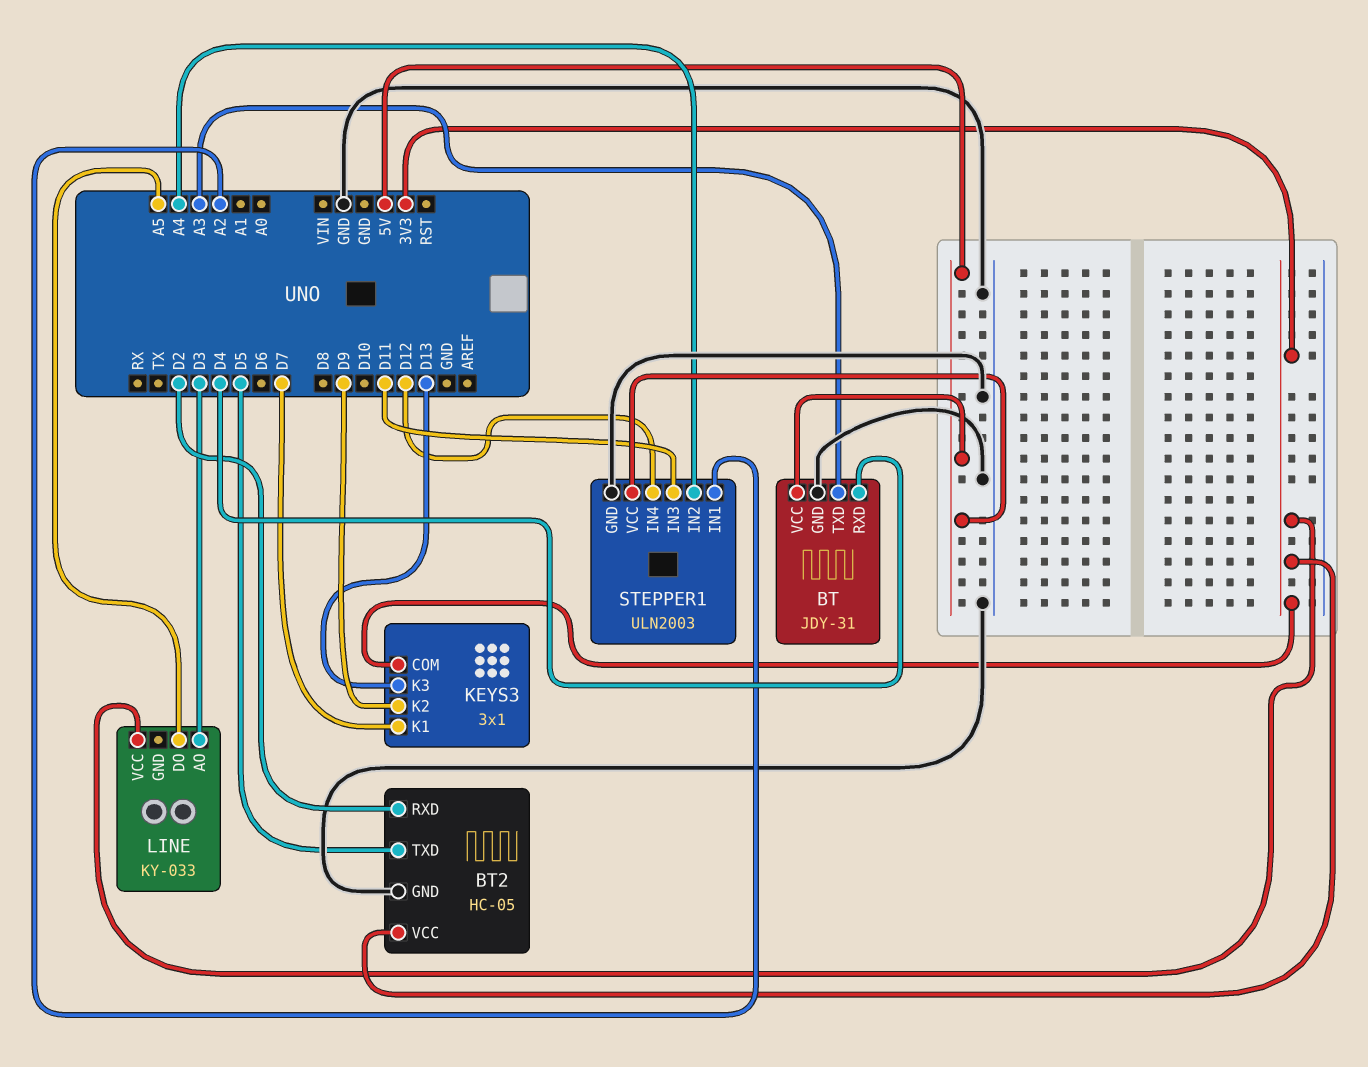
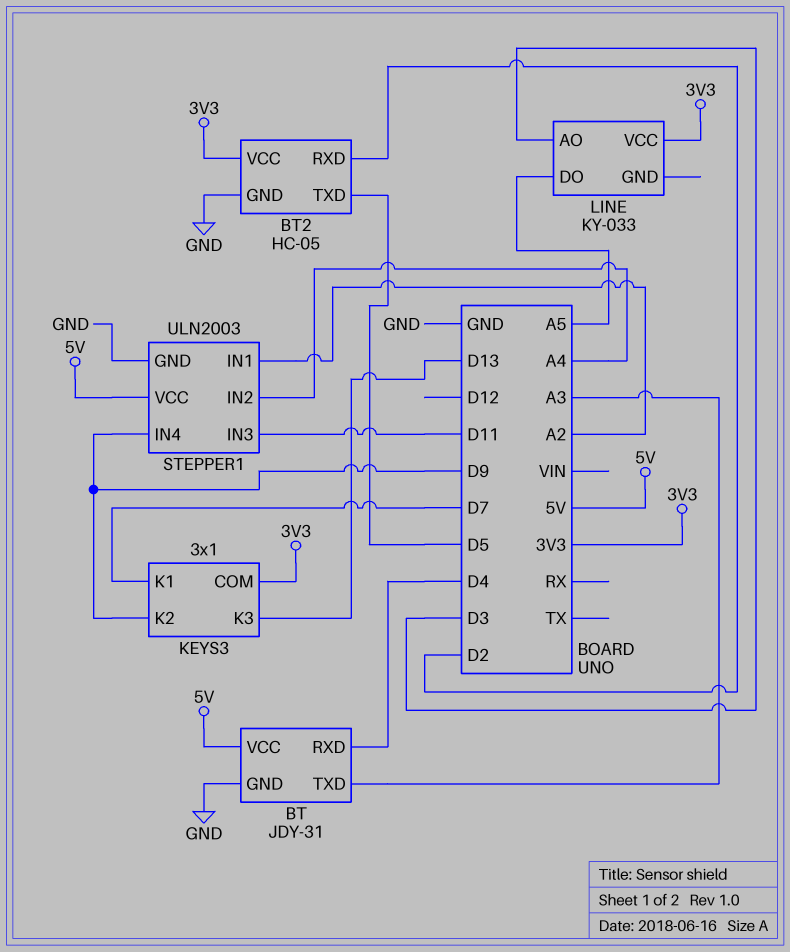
STEPPER1 pin IN4: D12 -> D9

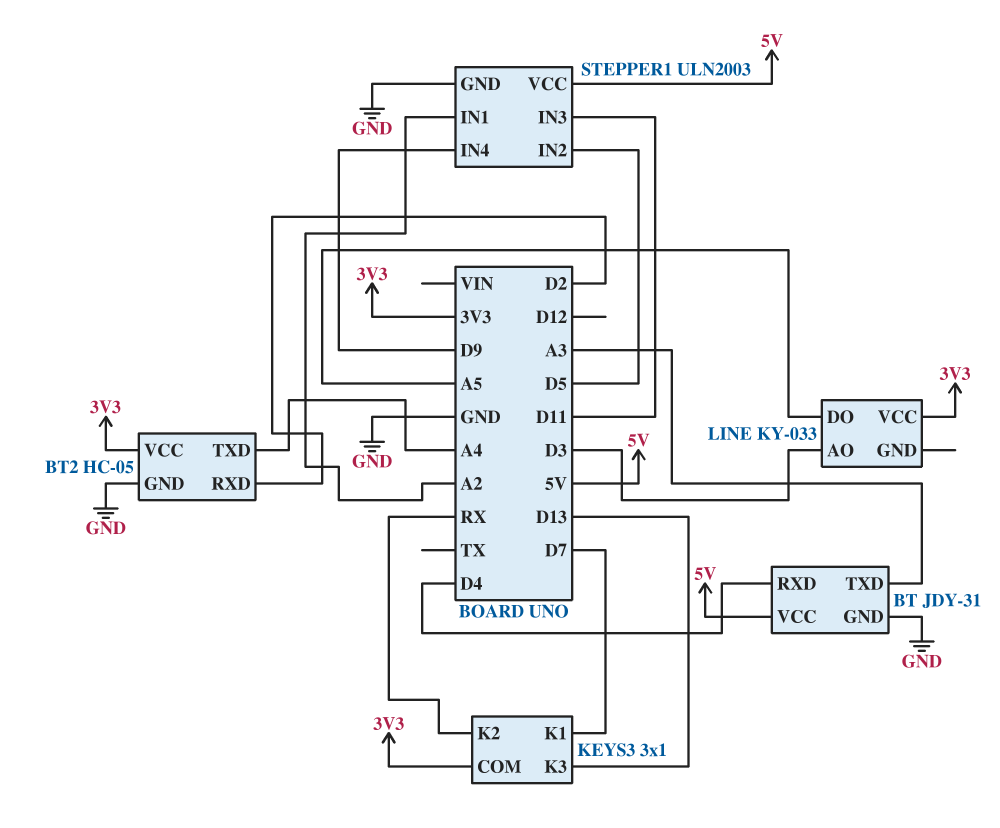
BT2 pin TXD: D5 -> A4
KEYS3 pin K2: D9 -> RX
STEPPER1 pin IN2: A4 -> D5

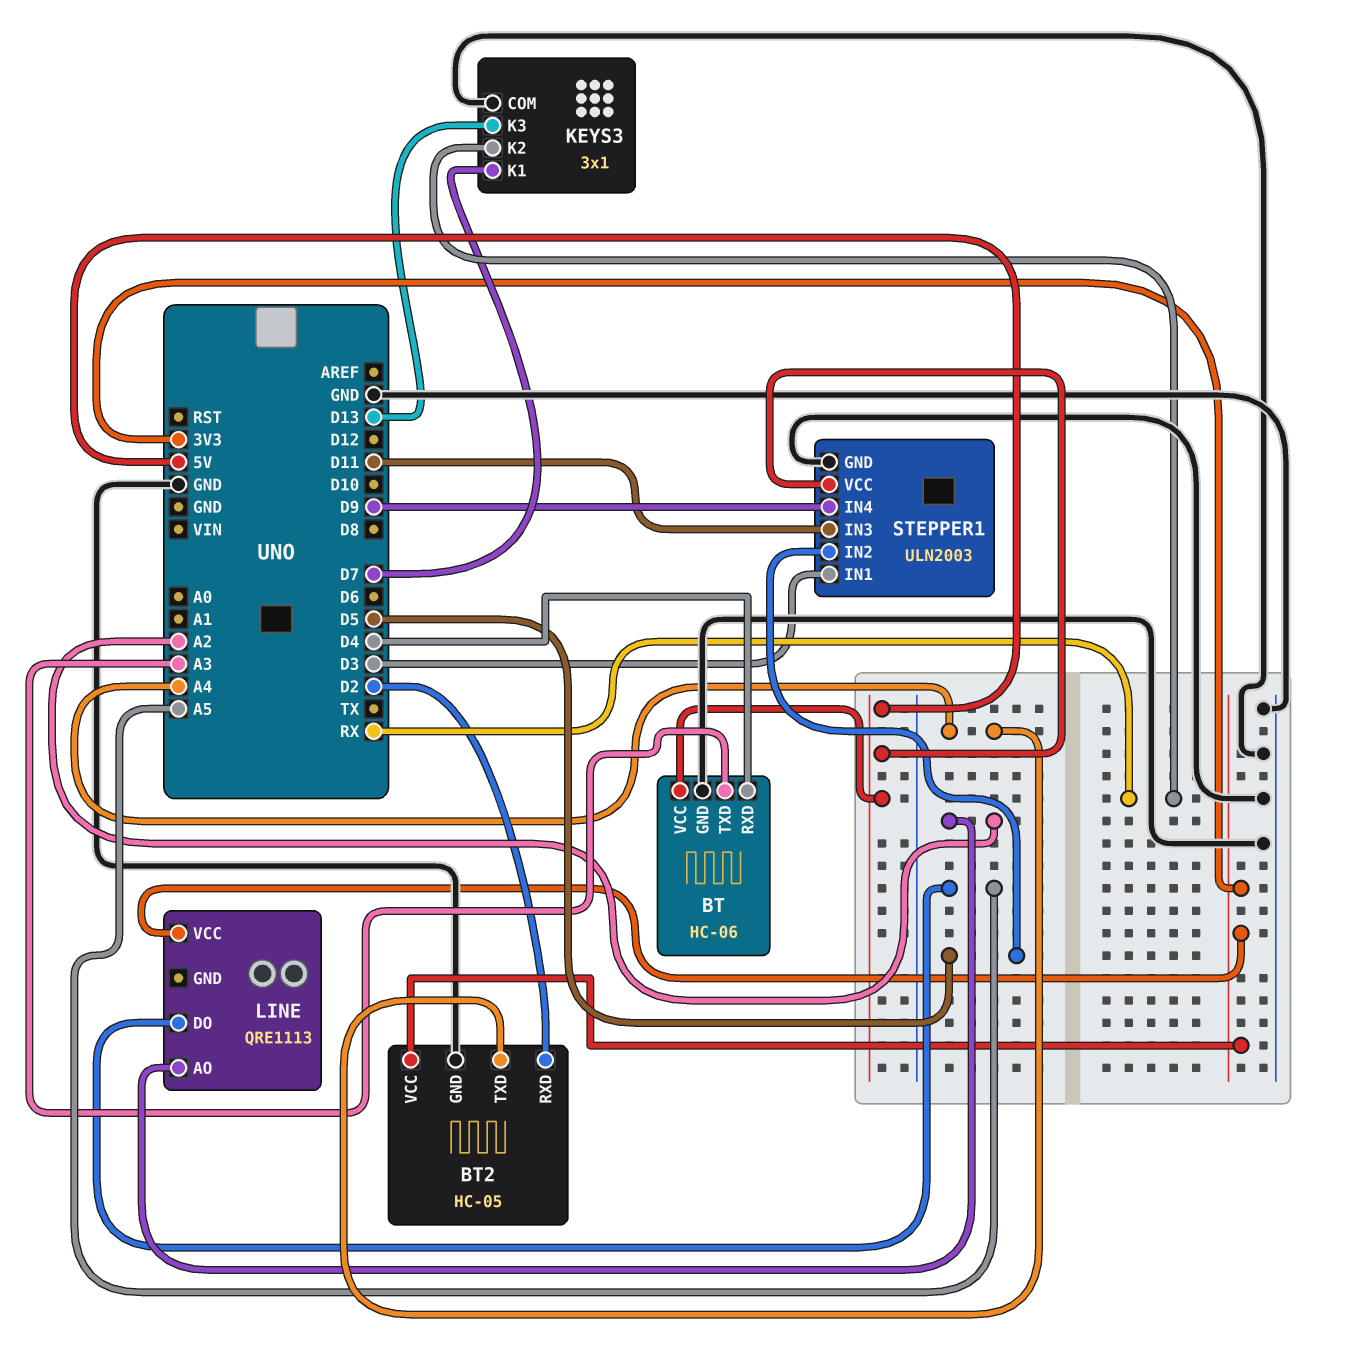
BT: JDY-31 -> HC-06
KEYS3 pin COM: 3V3 -> GND
LINE: KY-033 -> QRE1113
LINE pin AO: D3 -> A2
STEPPER1 pin IN1: A2 -> D3

